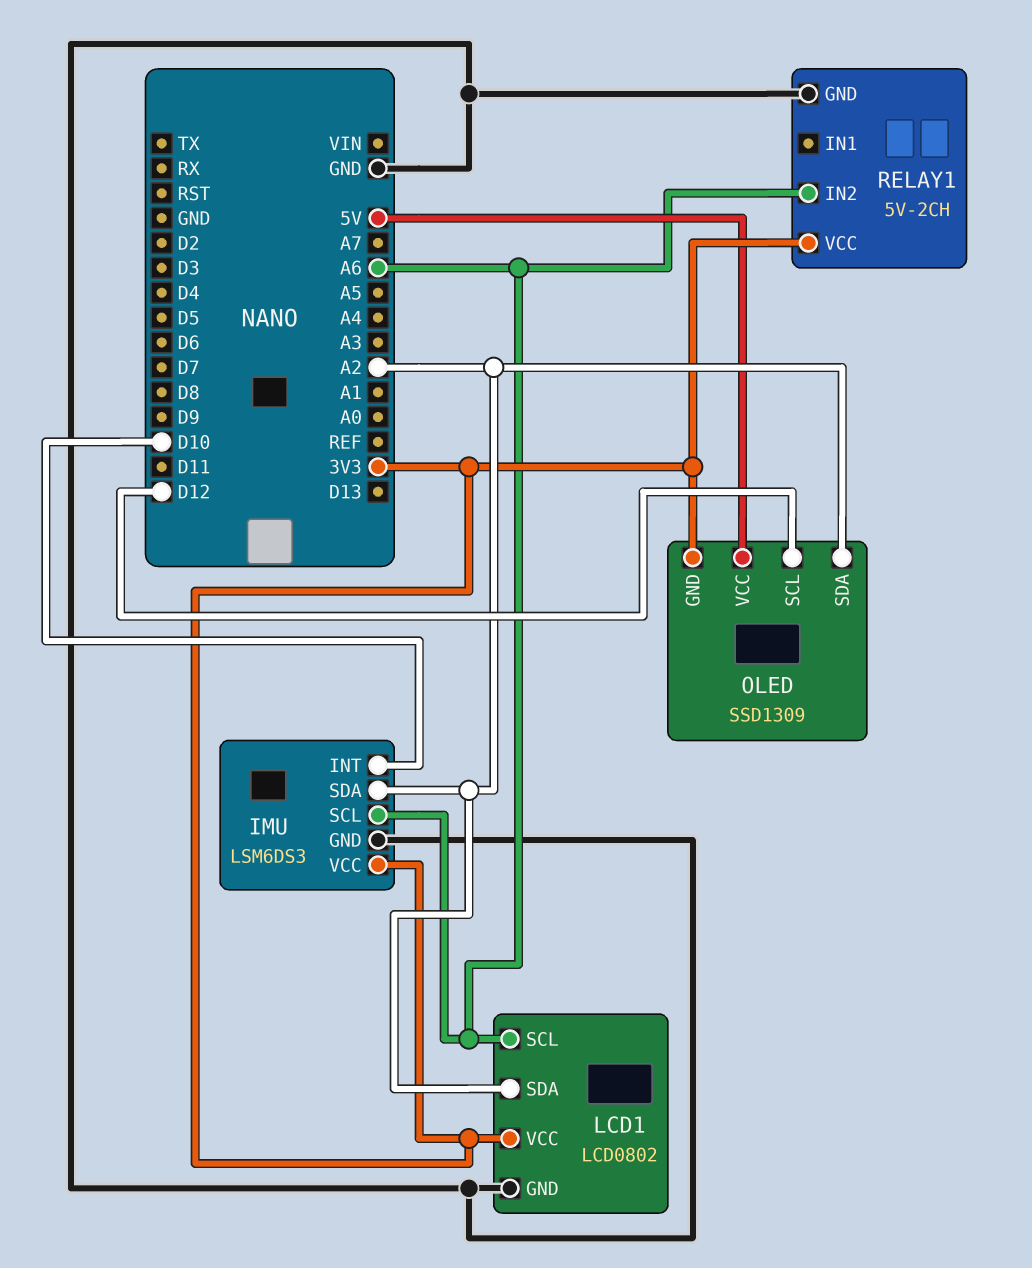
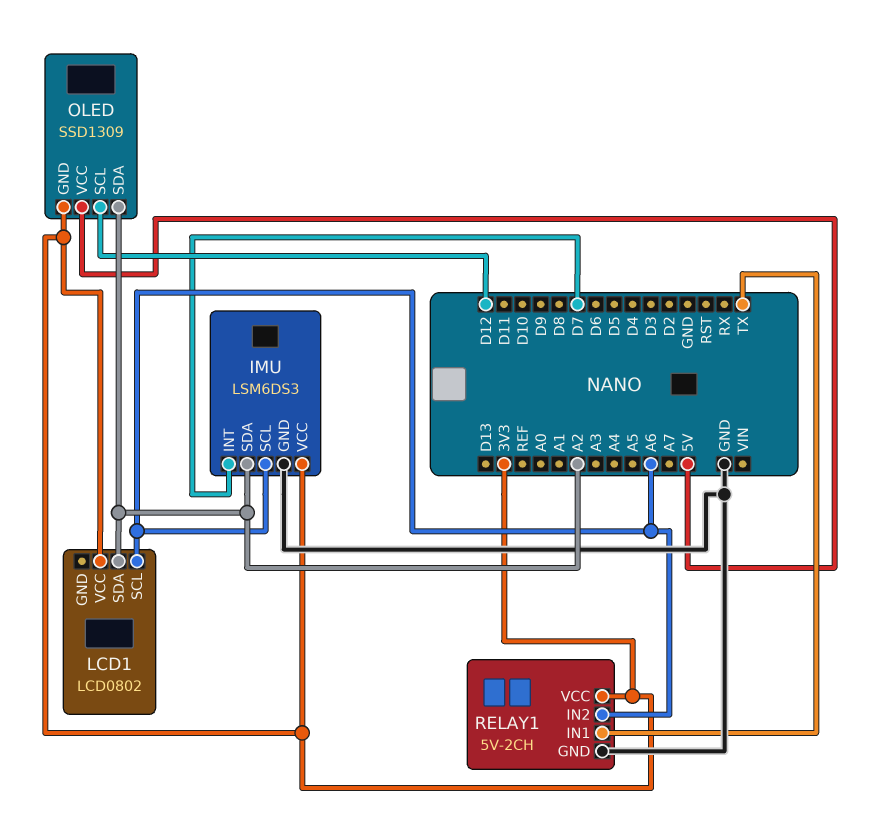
IMU pin INT: D10 -> D7
LCD1 pin GND: GND -> none
RELAY1 pin IN1: none -> TX

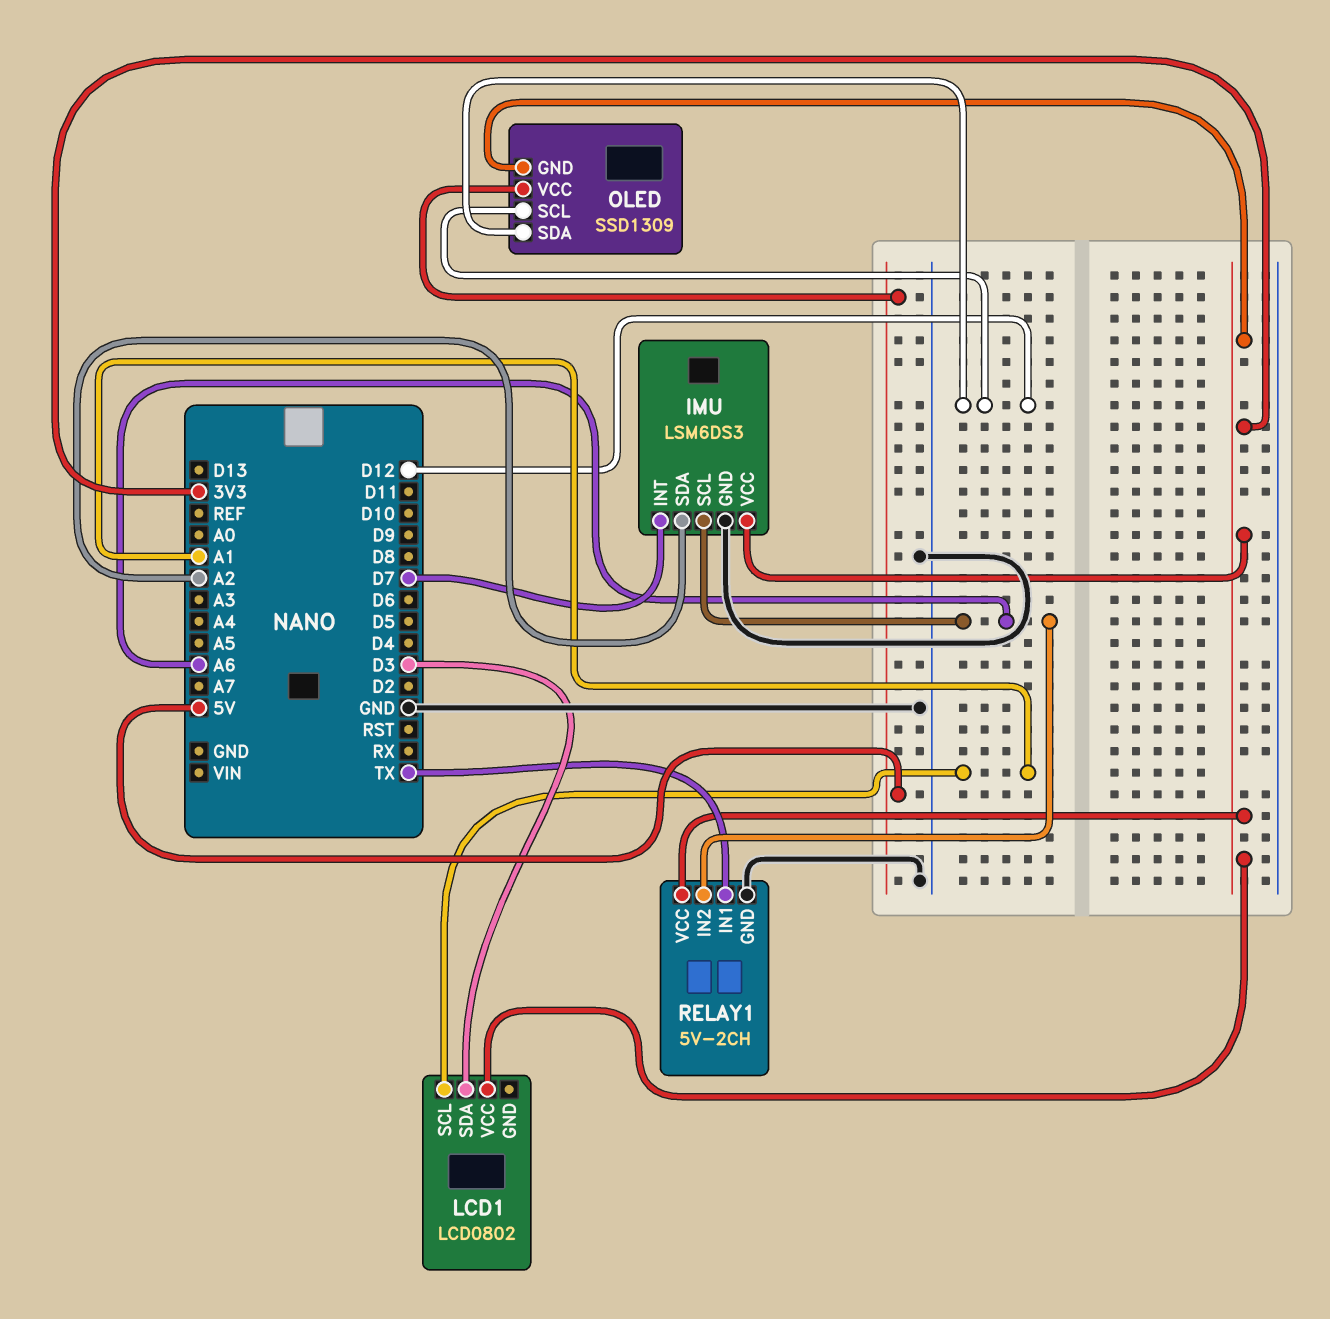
LCD1 pin SCL: A6 -> A1
LCD1 pin SDA: A2 -> D3
OLED pin SDA: A2 -> D12

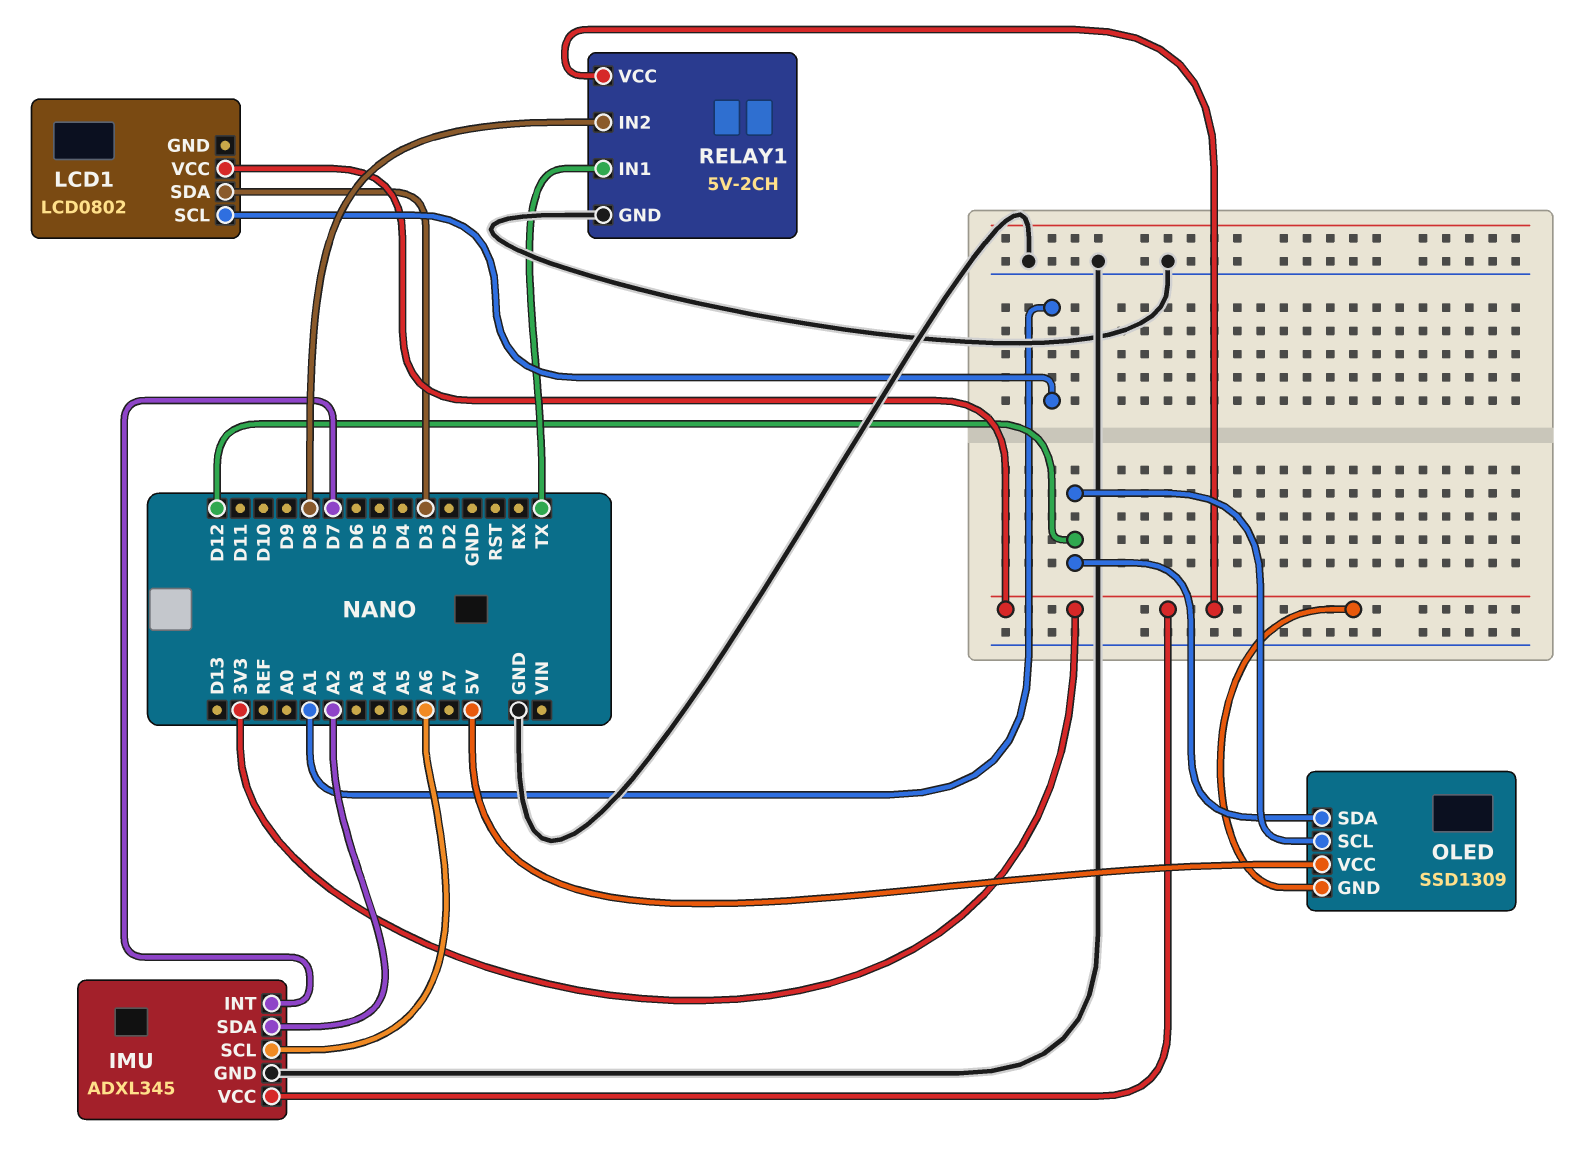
IMU: LSM6DS3 -> ADXL345
RELAY1 pin IN2: A6 -> D8

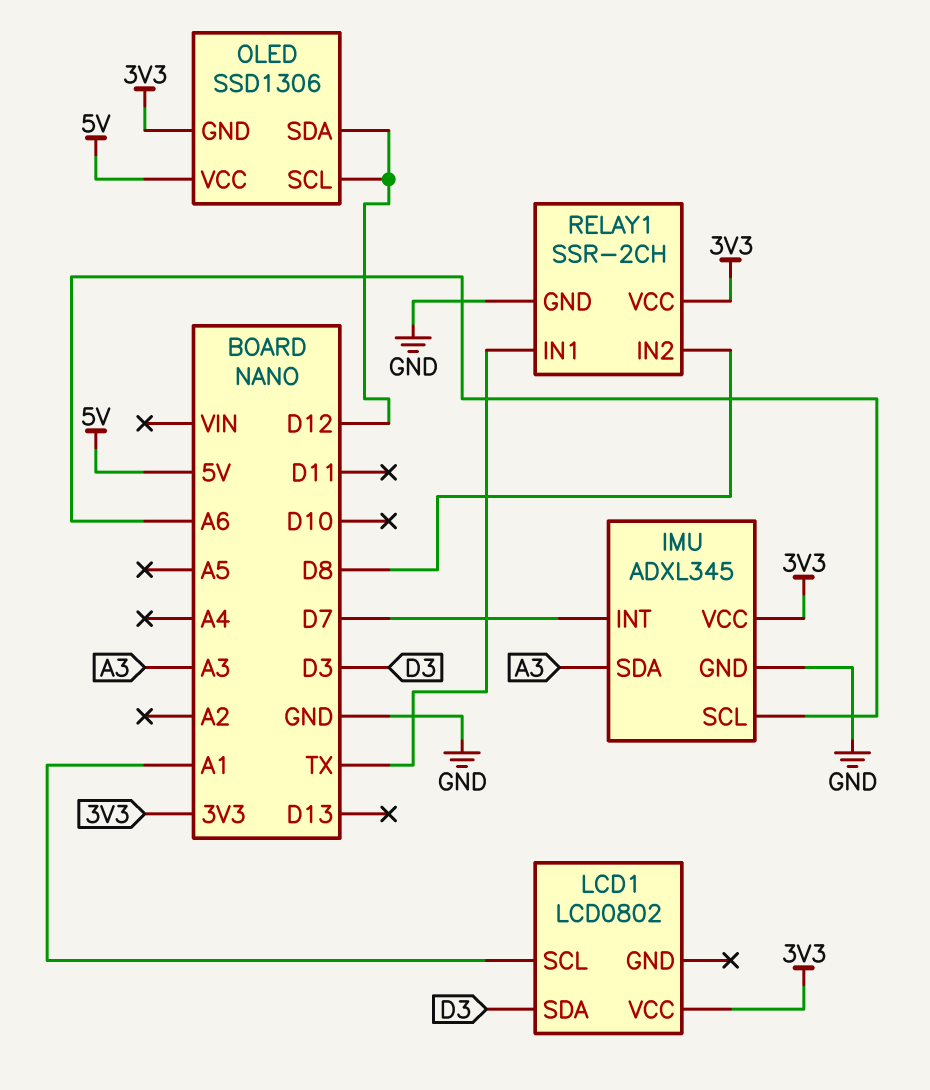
IMU pin SDA: A2 -> A3
OLED: SSD1309 -> SSD1306
RELAY1: 5V-2CH -> SSR-2CH

